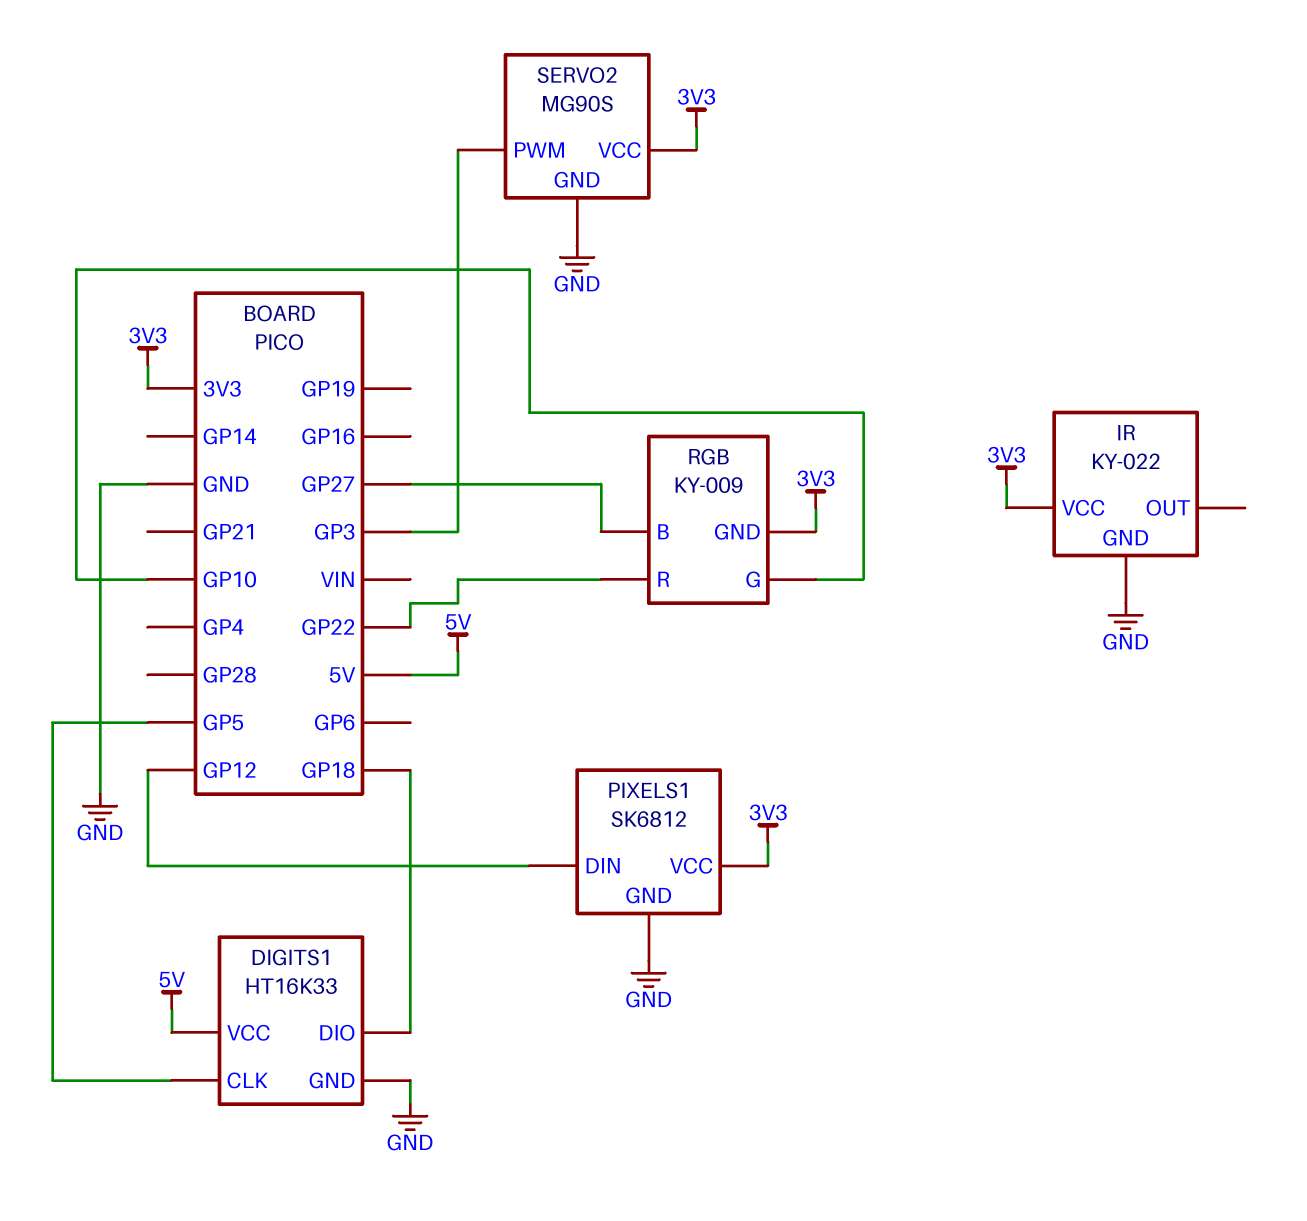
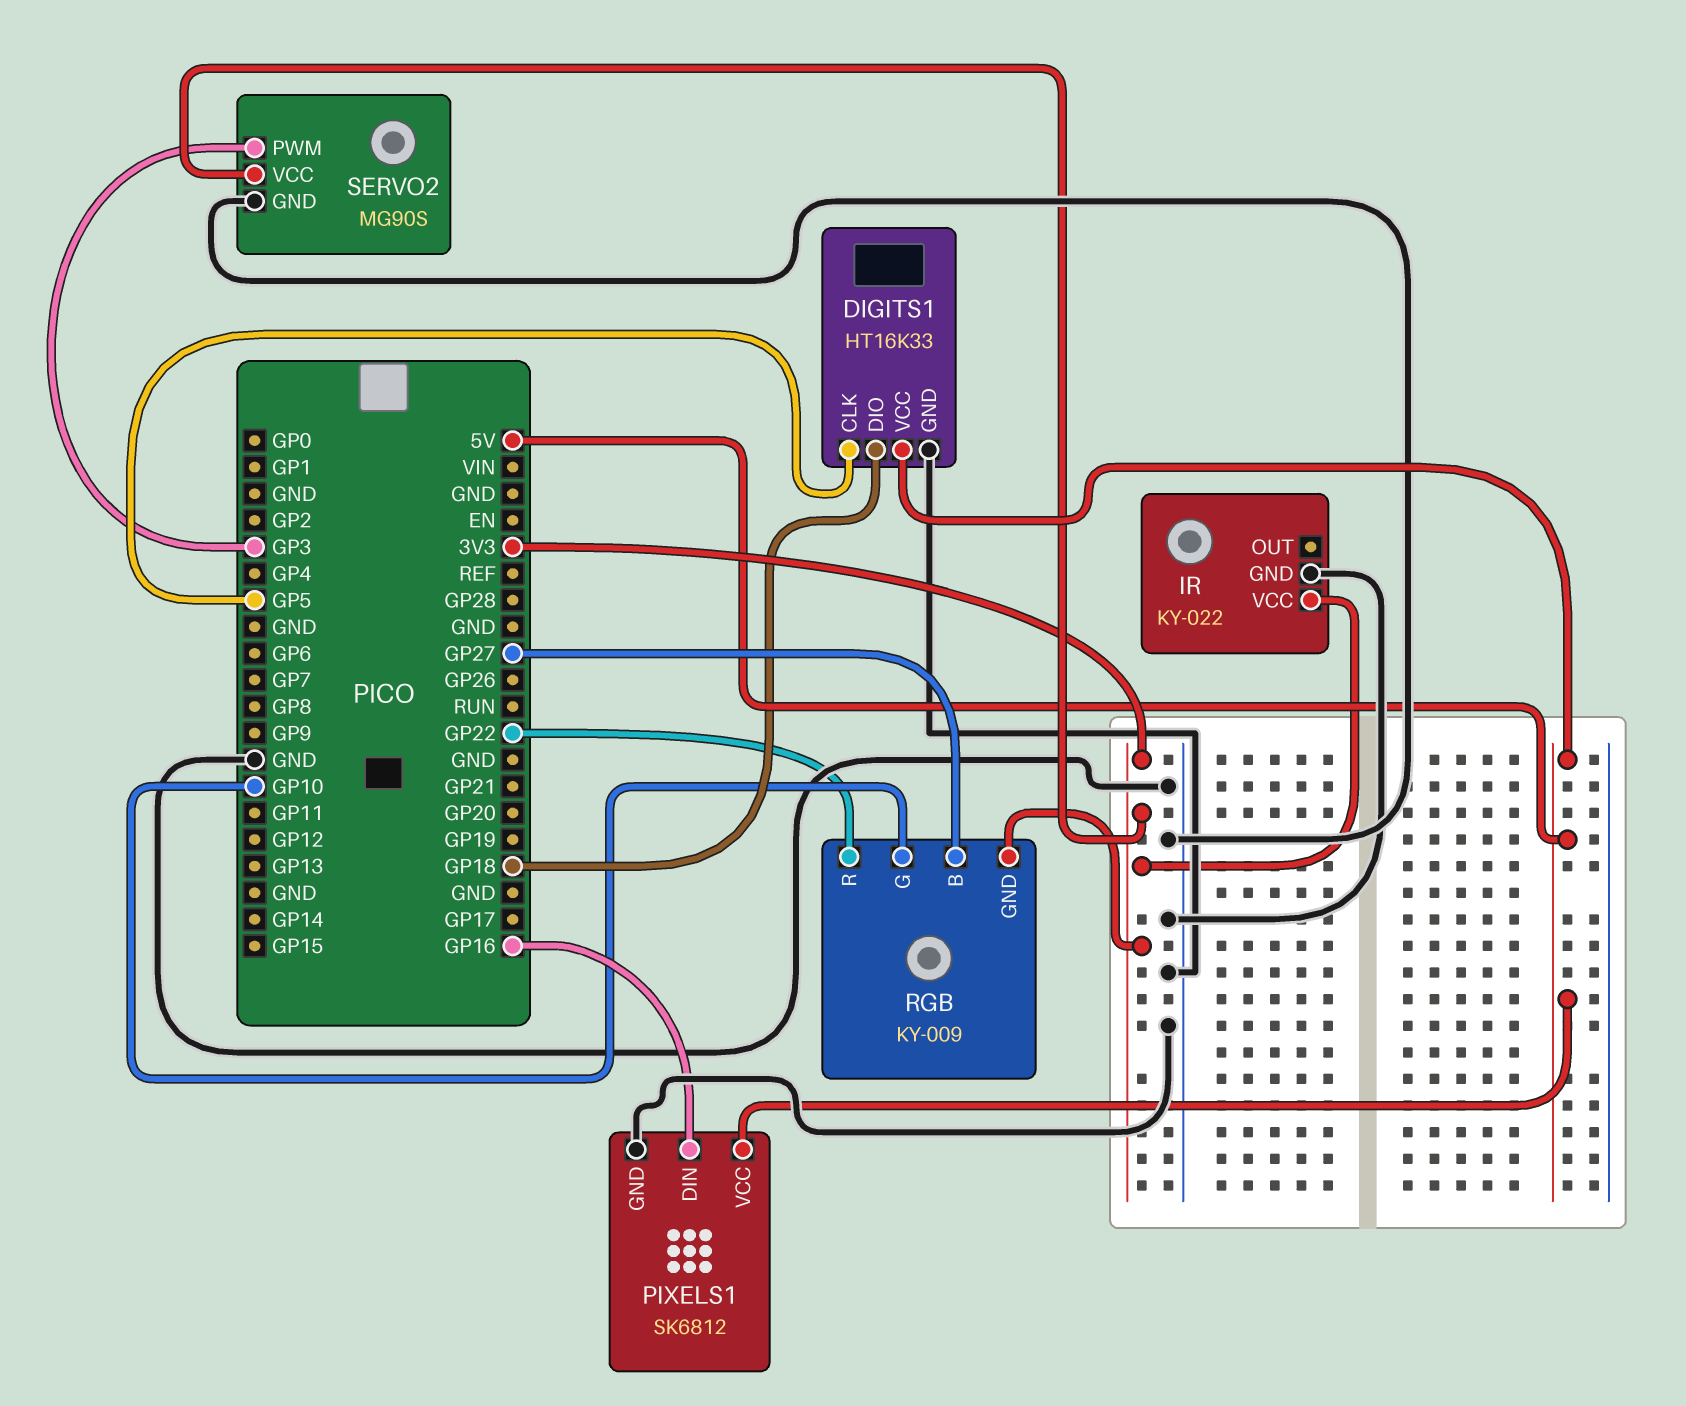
PIXELS1 pin DIN: GP12 -> GP16
PIXELS1 pin VCC: 3V3 -> 5V

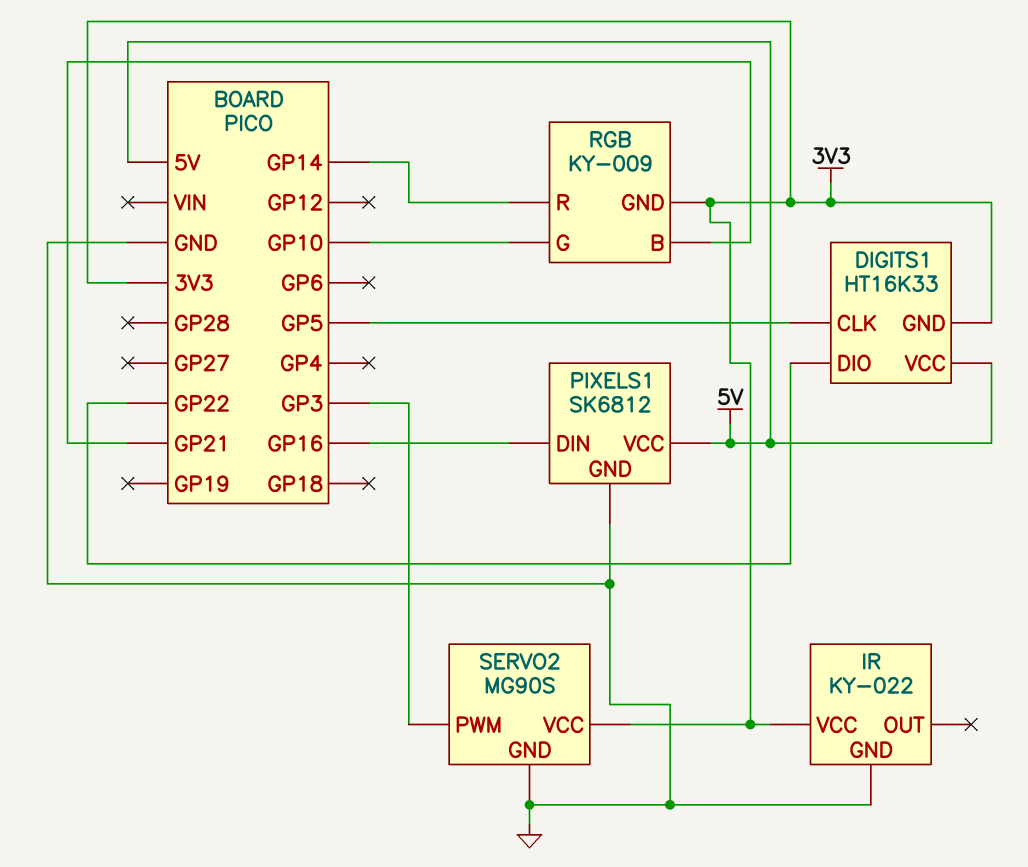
DIGITS1 pin DIO: GP18 -> GP22
DIGITS1 pin GND: GND -> 3V3
RGB pin B: GP27 -> GP21
RGB pin R: GP22 -> GP14

